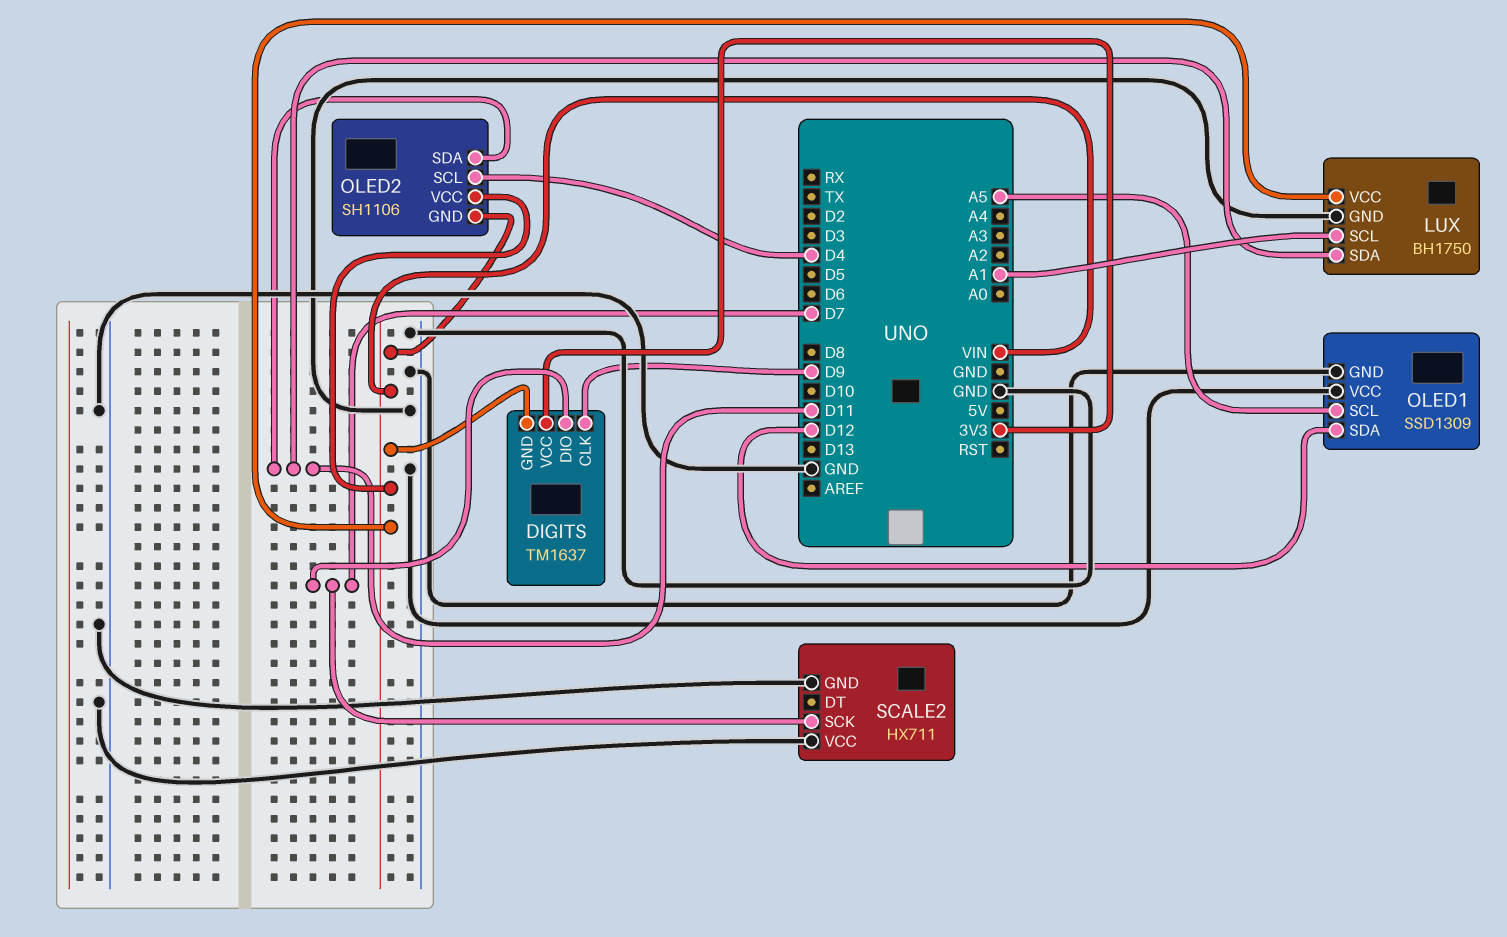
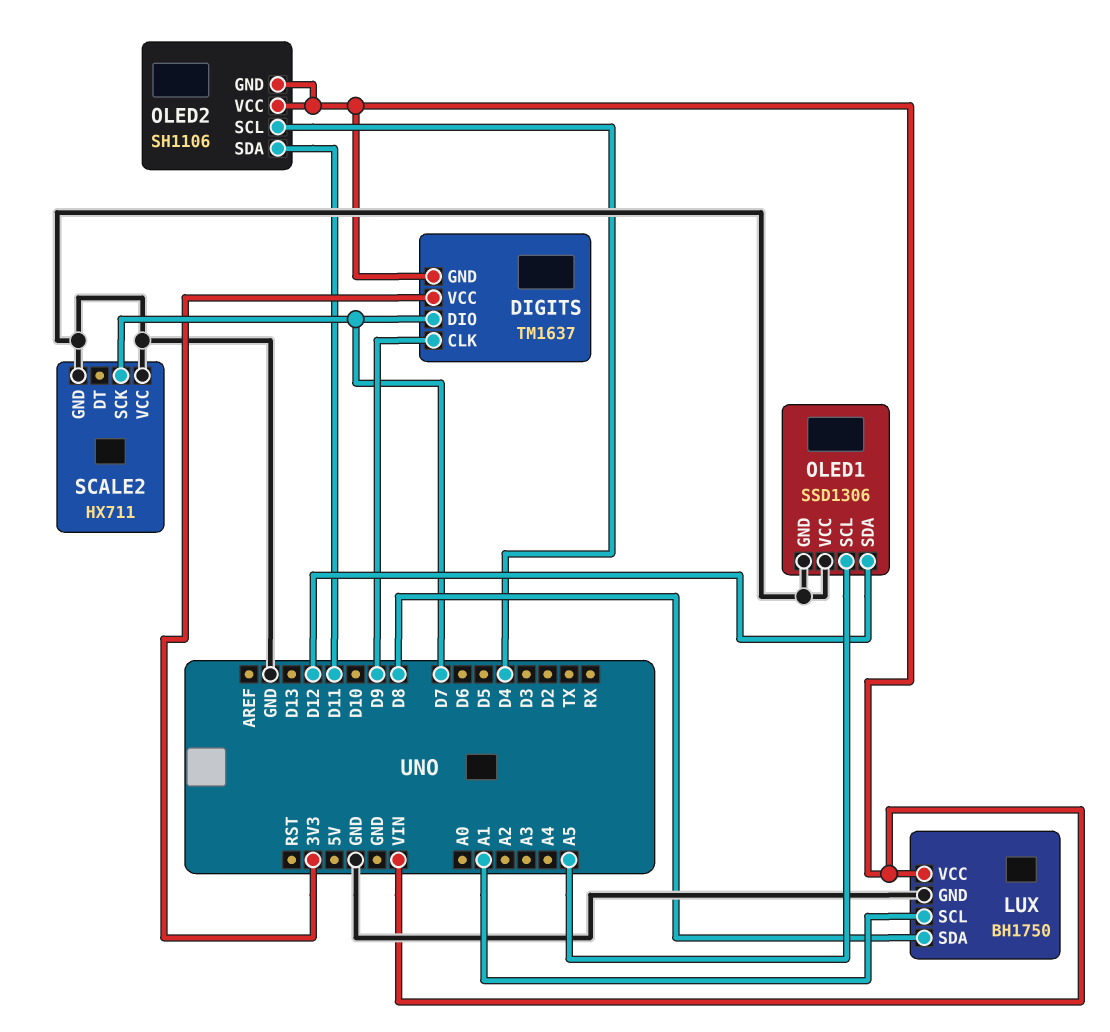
LUX pin SDA: D11 -> D8
OLED1: SSD1309 -> SSD1306

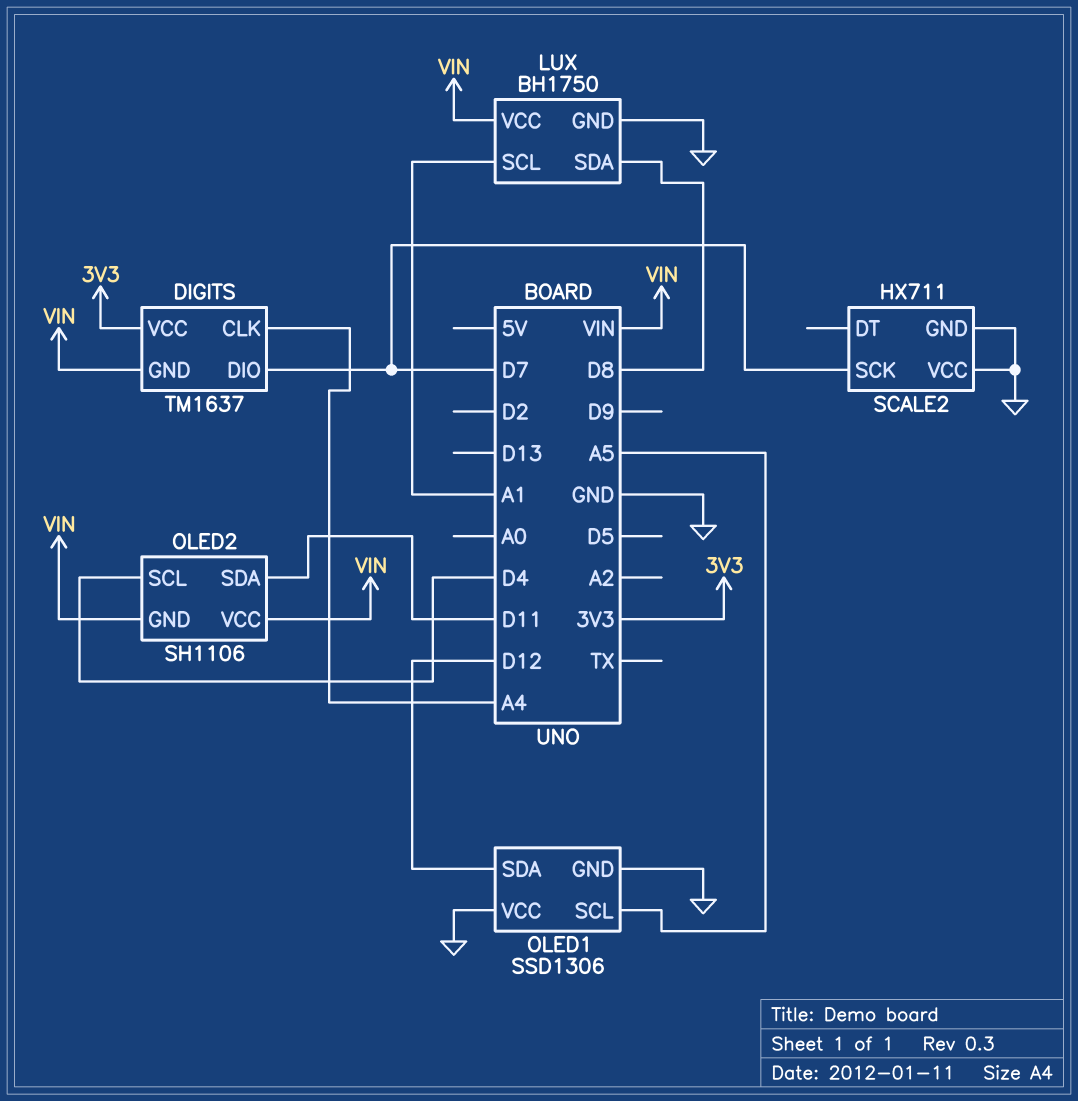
DIGITS pin CLK: D9 -> A4

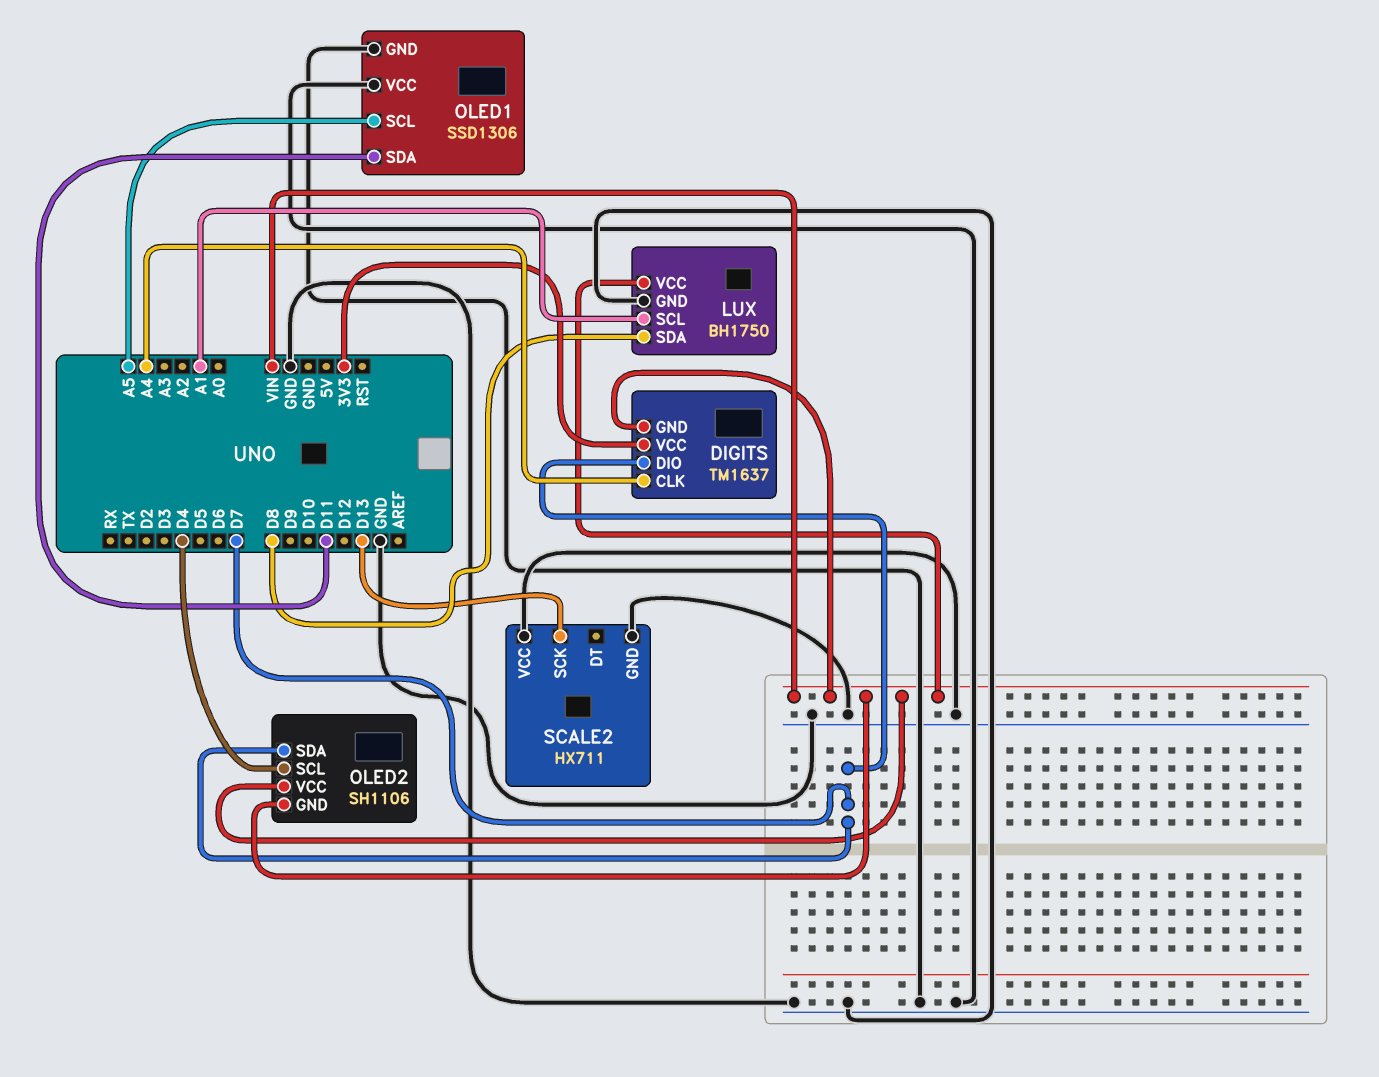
OLED1 pin SDA: D12 -> D11
OLED2 pin SDA: D11 -> D7
SCALE2 pin SCK: D7 -> D13

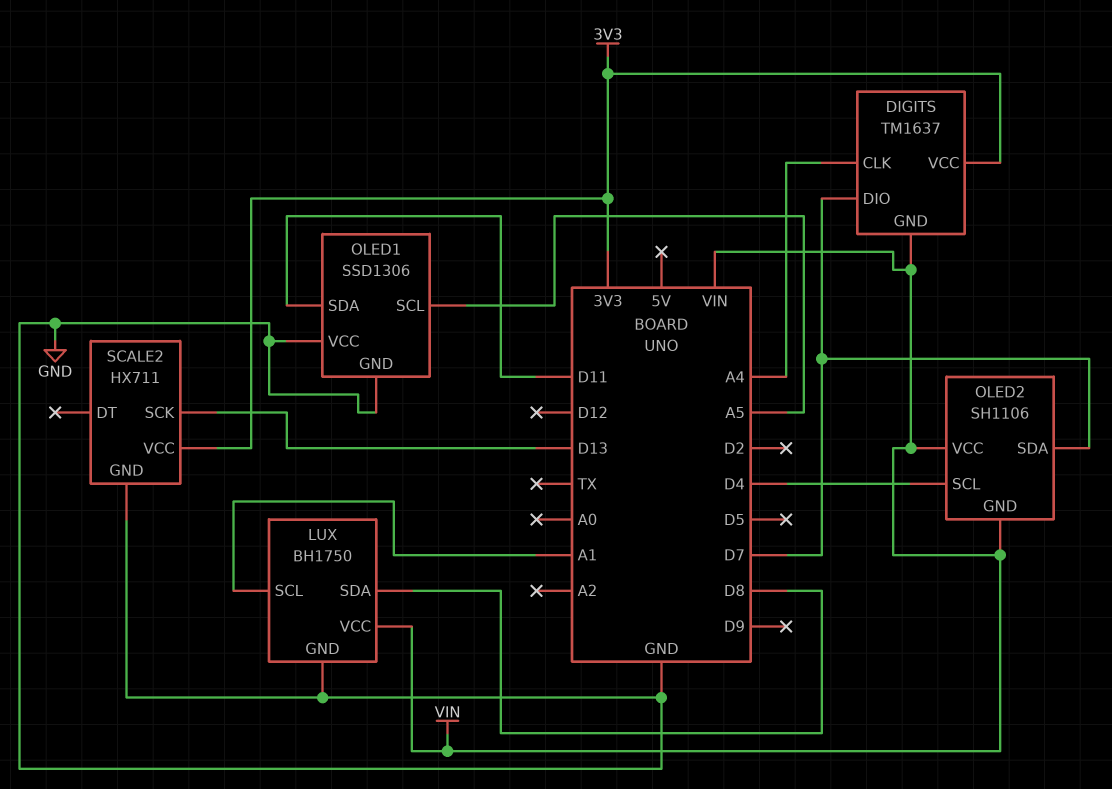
SCALE2 pin VCC: GND -> 3V3

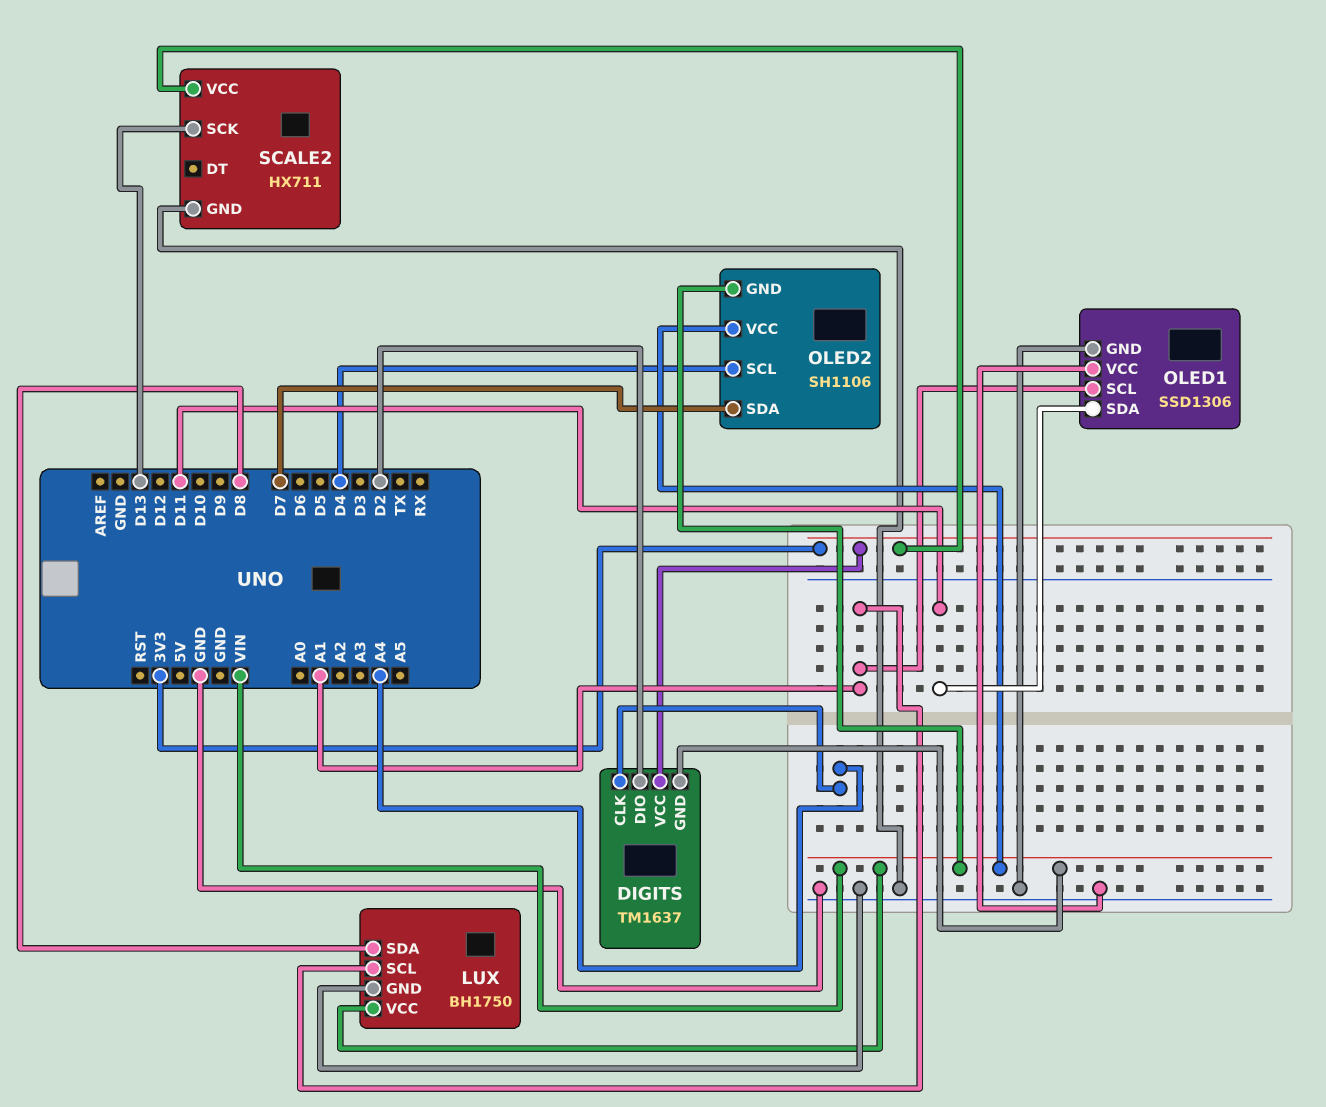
DIGITS pin DIO: D7 -> D2
OLED1 pin SCL: A5 -> A1

